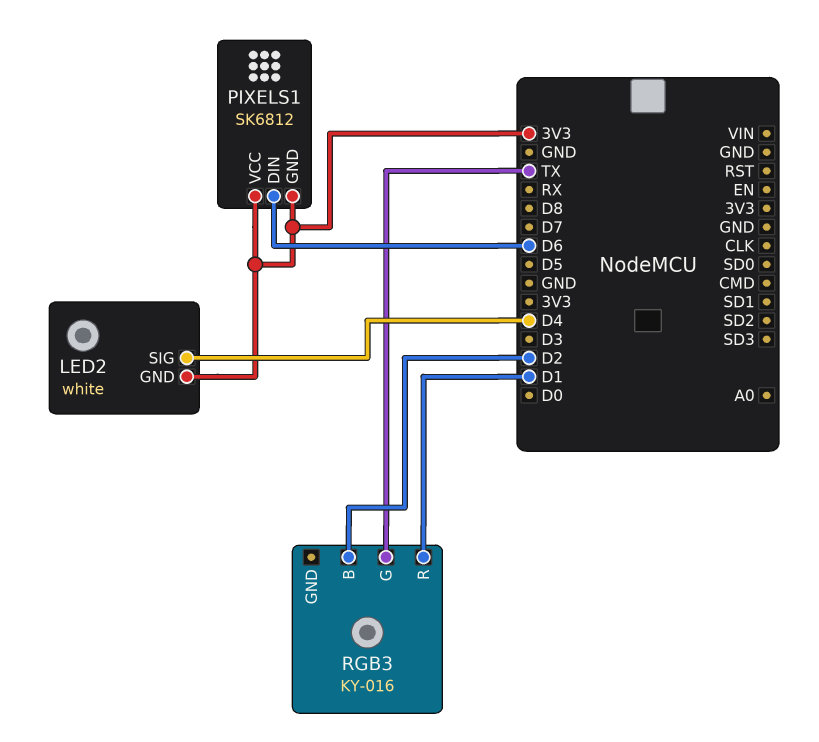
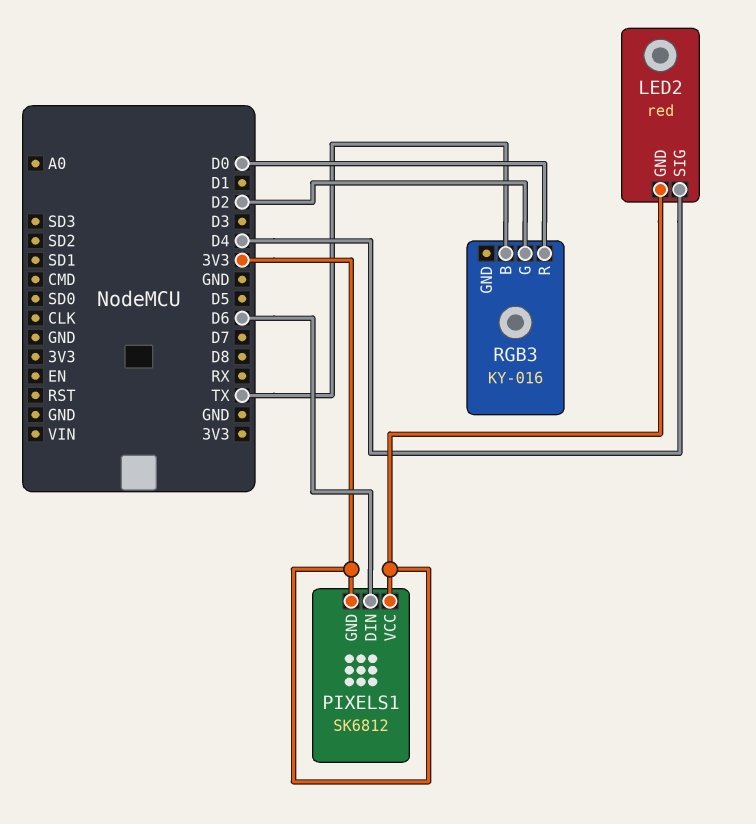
LED2: white -> red
RGB3 pin B: D2 -> TX
RGB3 pin G: TX -> D2
RGB3 pin R: D1 -> D0

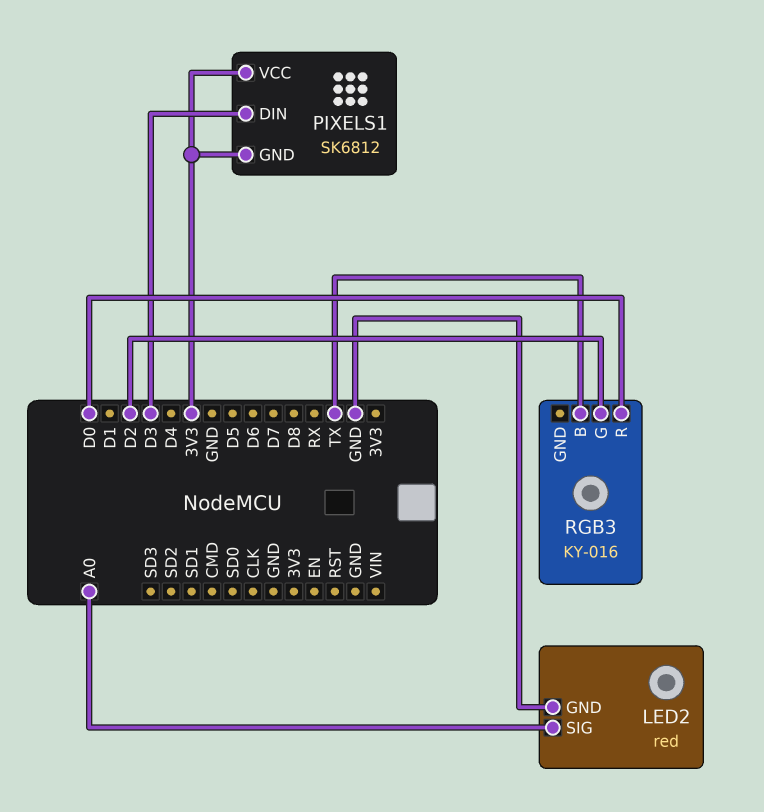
LED2 pin GND: 3V3 -> GND
LED2 pin SIG: D4 -> A0
PIXELS1 pin DIN: D6 -> D3

